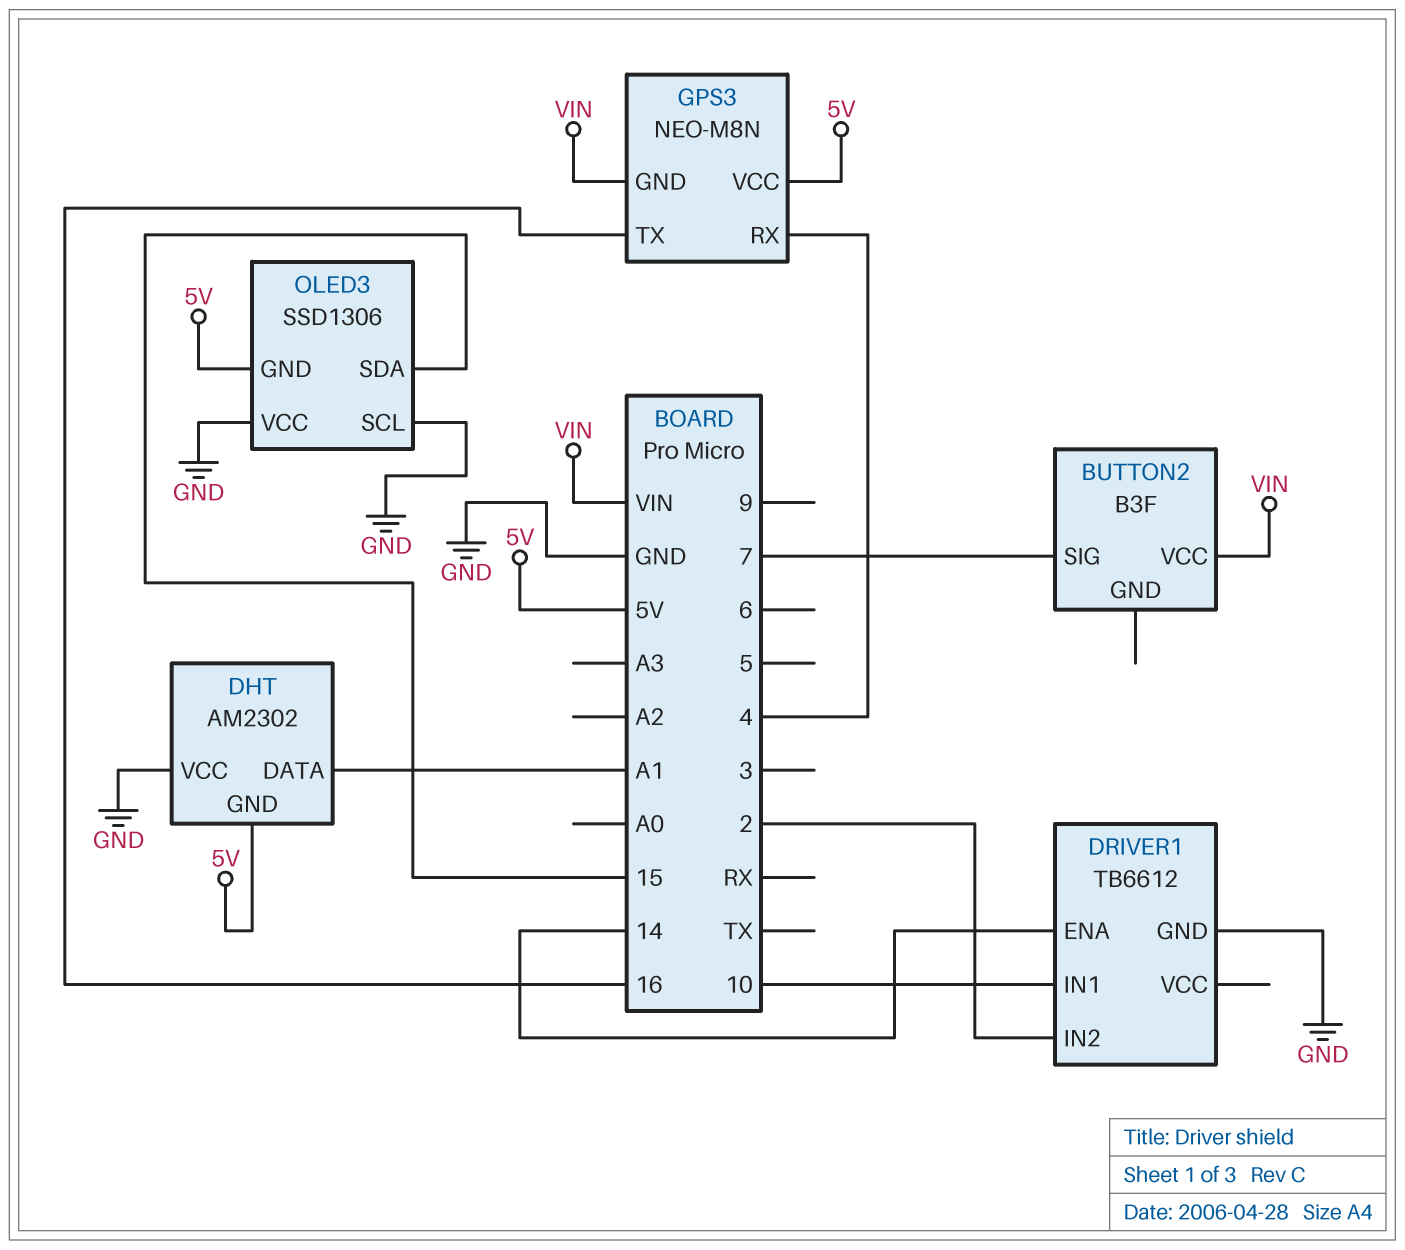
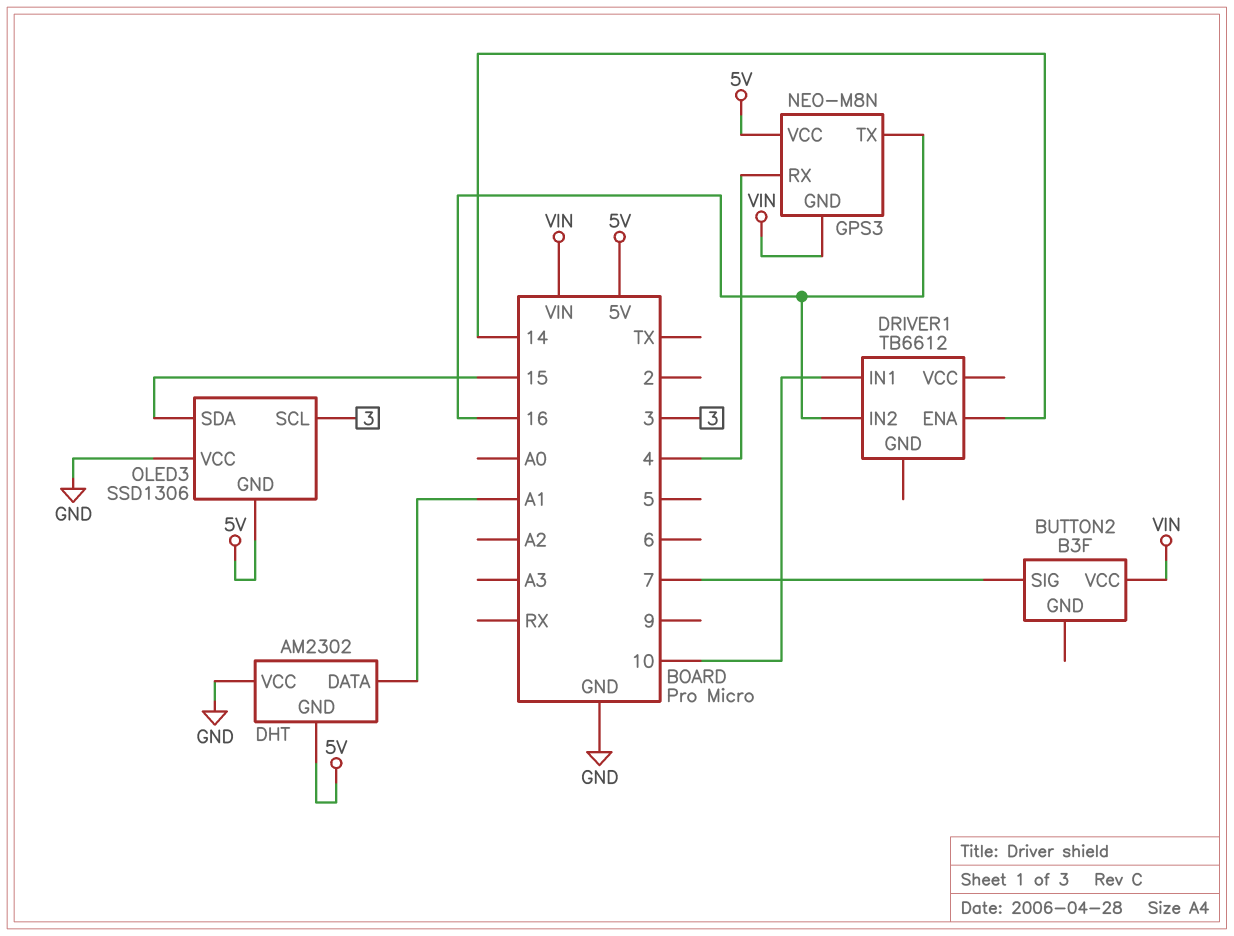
DRIVER1 pin GND: GND -> none
DRIVER1 pin IN2: 2 -> 16
OLED3 pin SCL: GND -> 3

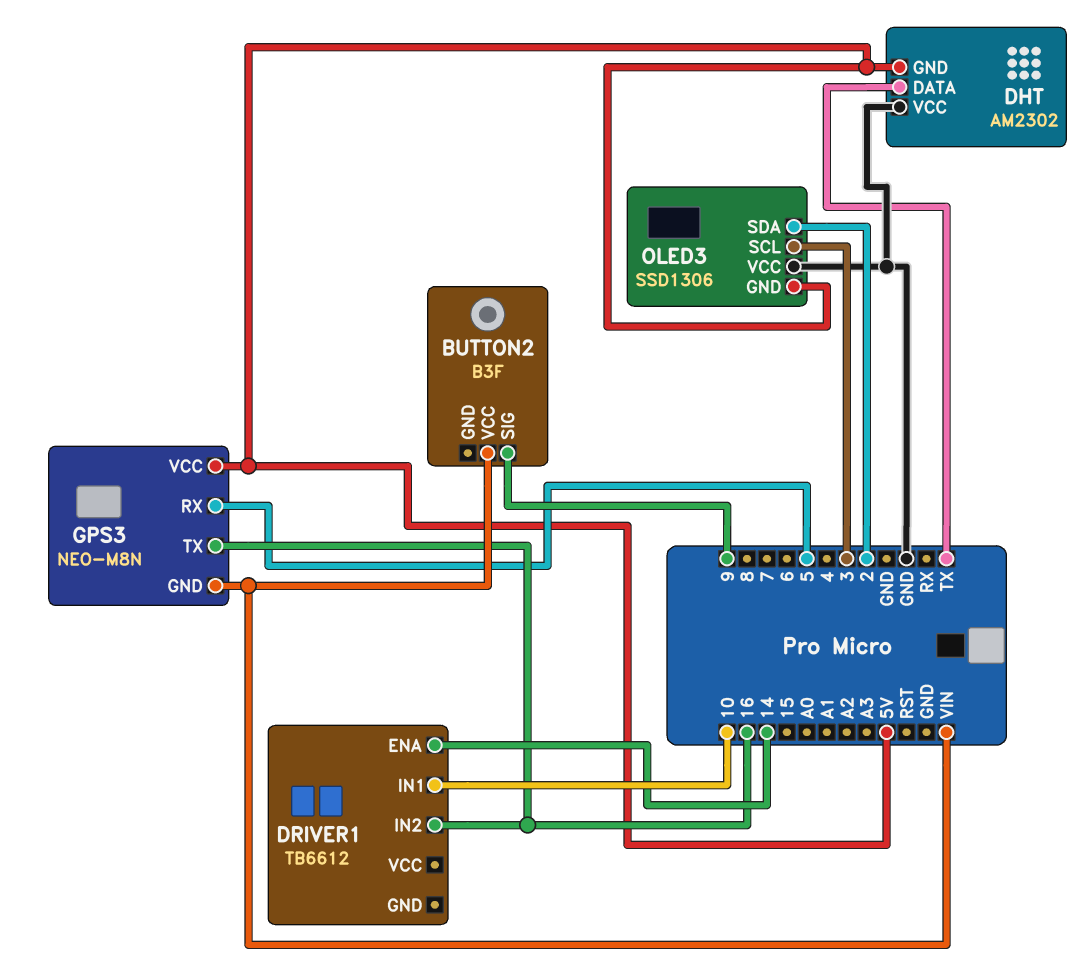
BUTTON2 pin SIG: 7 -> 9
DHT pin DATA: A1 -> TX
GPS3 pin RX: 4 -> 5
OLED3 pin SDA: 15 -> 2

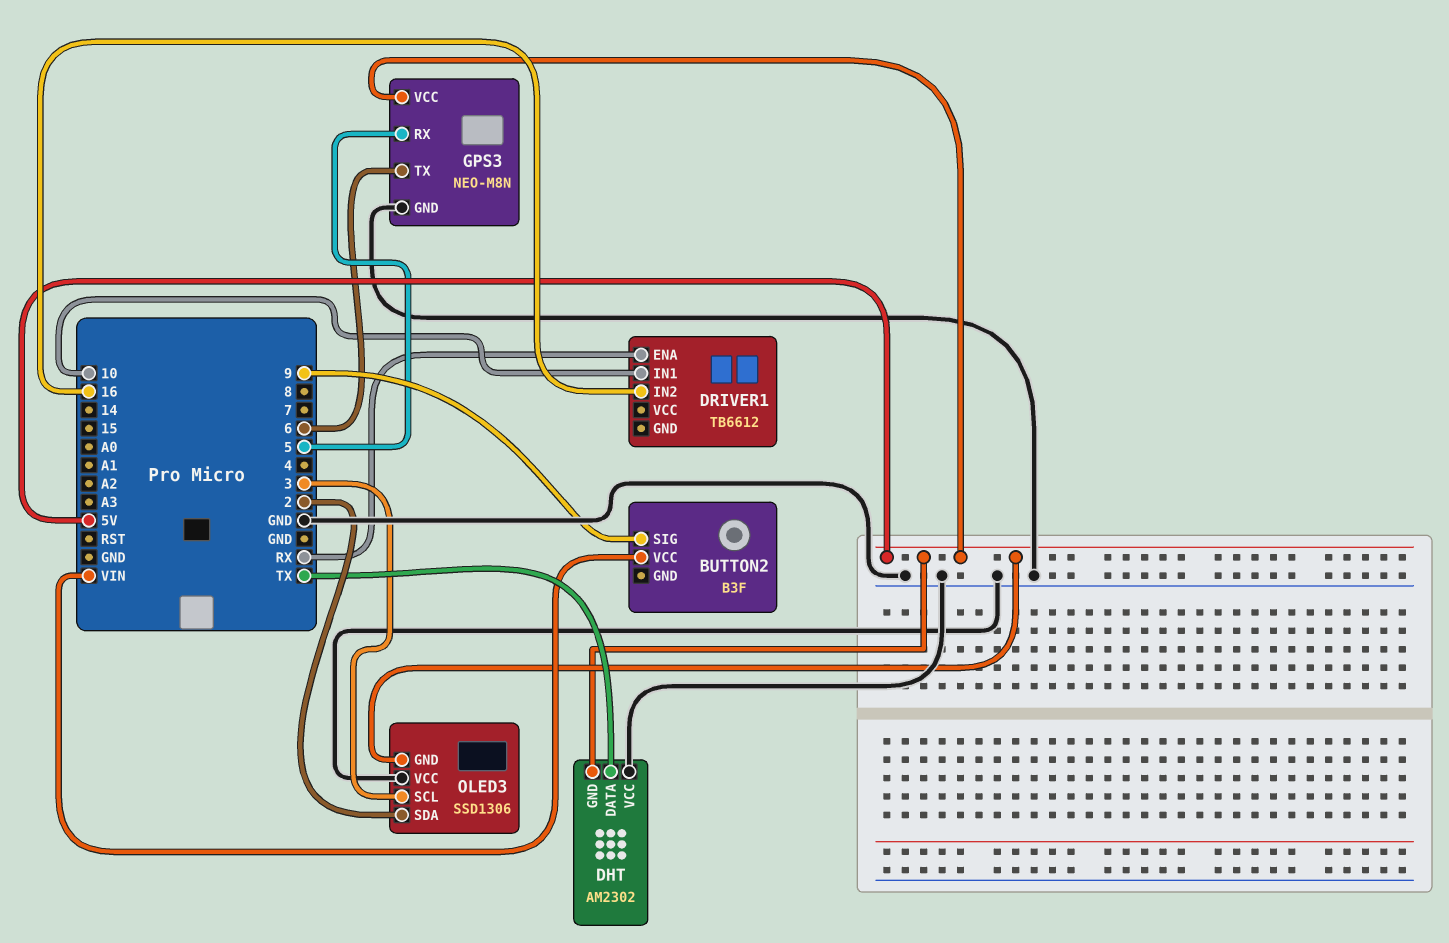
DRIVER1 pin ENA: 14 -> RX
GPS3 pin GND: VIN -> GND
GPS3 pin TX: 16 -> 6

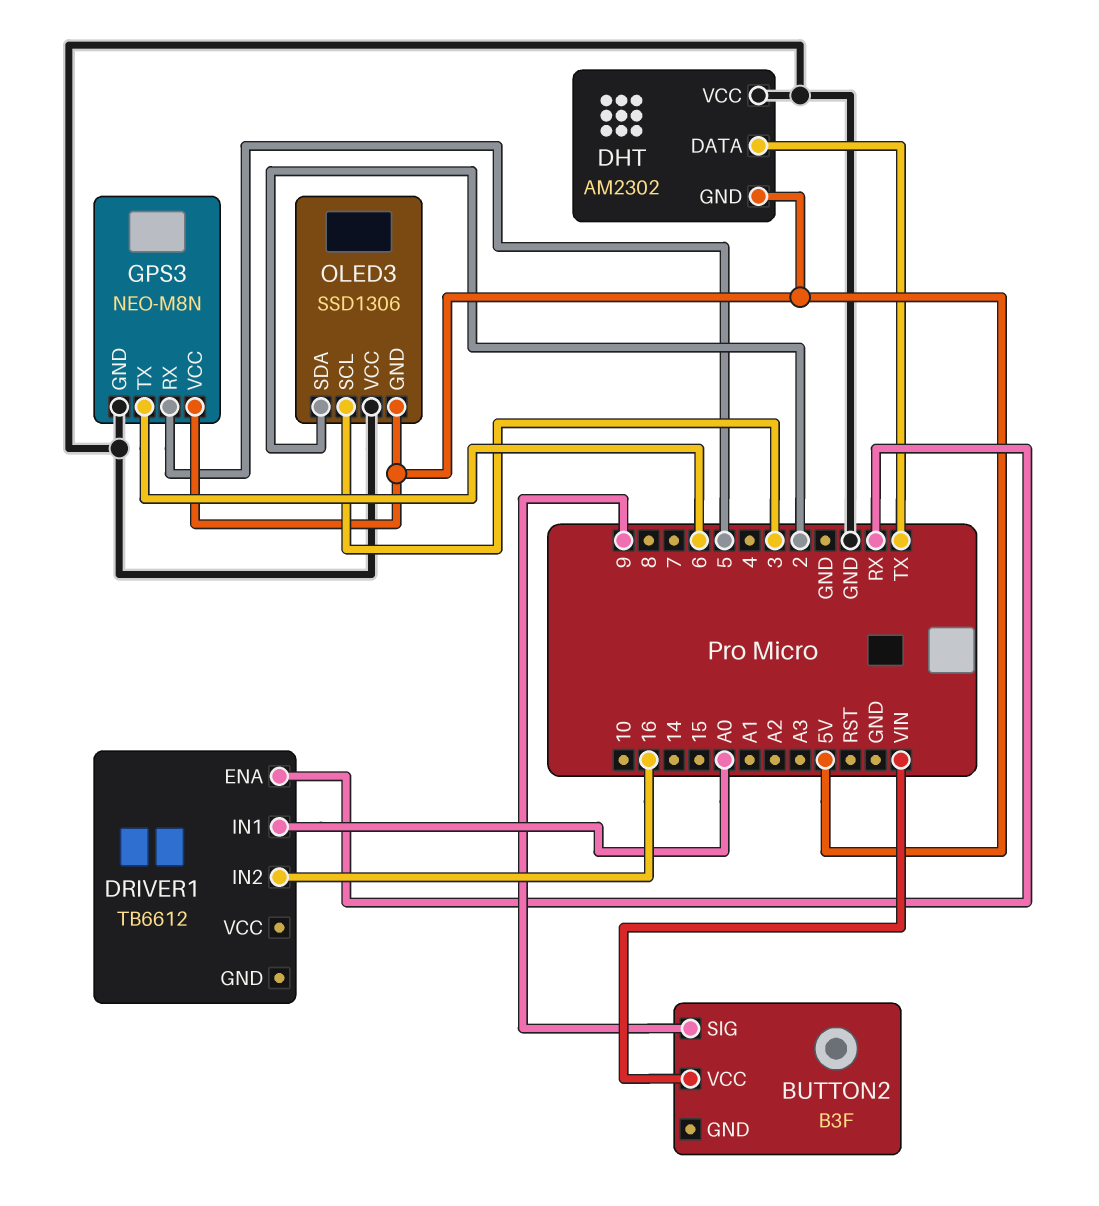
DRIVER1 pin IN1: 10 -> A0

